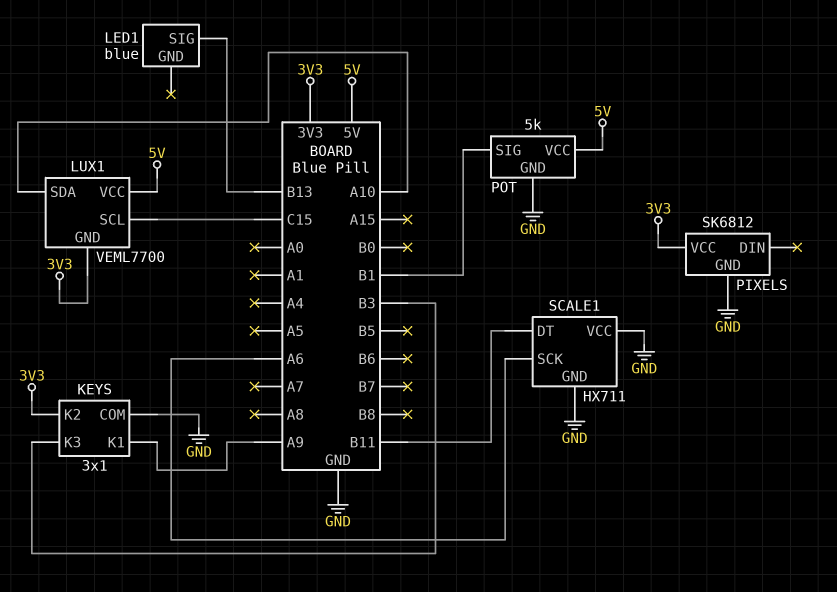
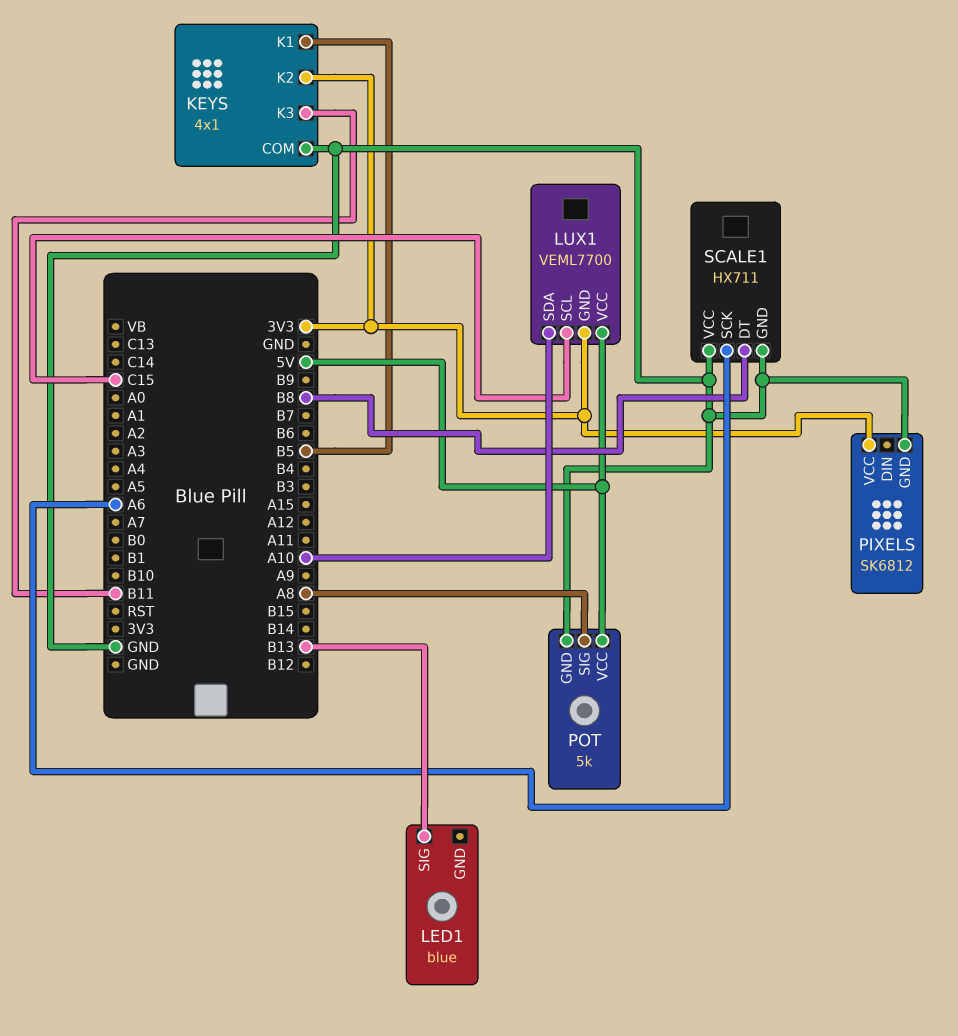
KEYS: 3x1 -> 4x1
KEYS pin K1: A9 -> B5
KEYS pin K3: B3 -> B11
POT pin SIG: B1 -> A8
SCALE1 pin DT: B11 -> B8

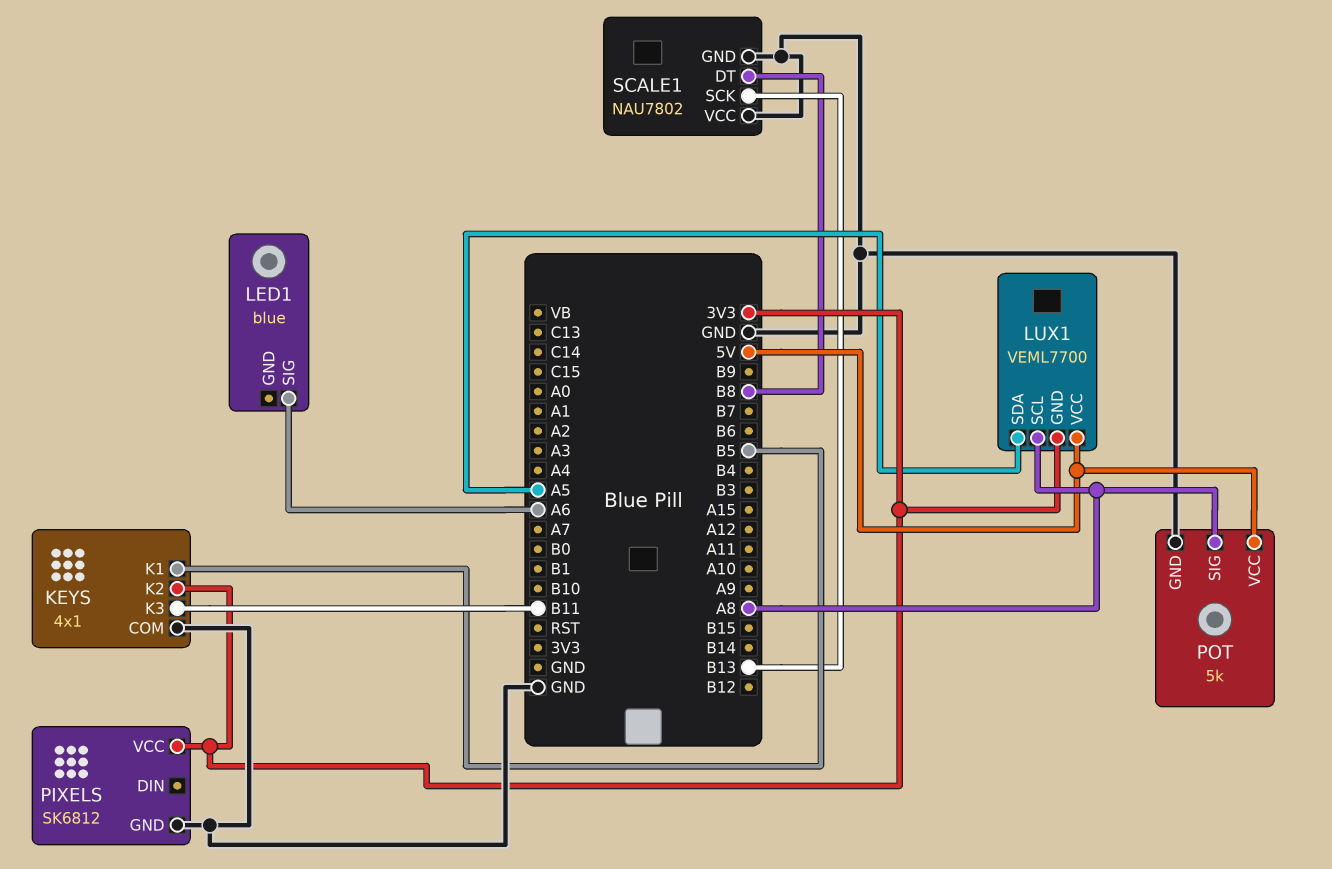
LED1 pin SIG: B13 -> A6
LUX1 pin SCL: C15 -> A8
LUX1 pin SDA: A10 -> A5
SCALE1: HX711 -> NAU7802
SCALE1 pin SCK: A6 -> B13

